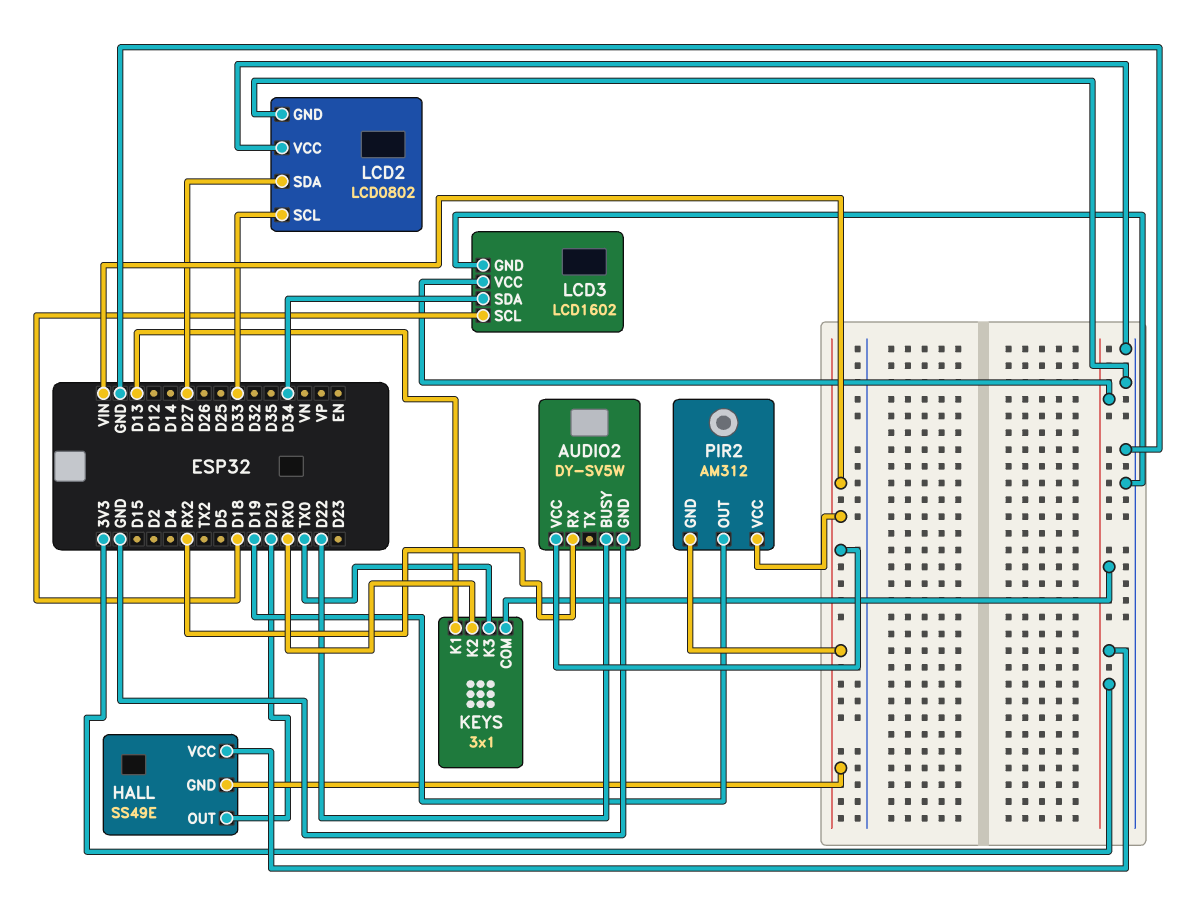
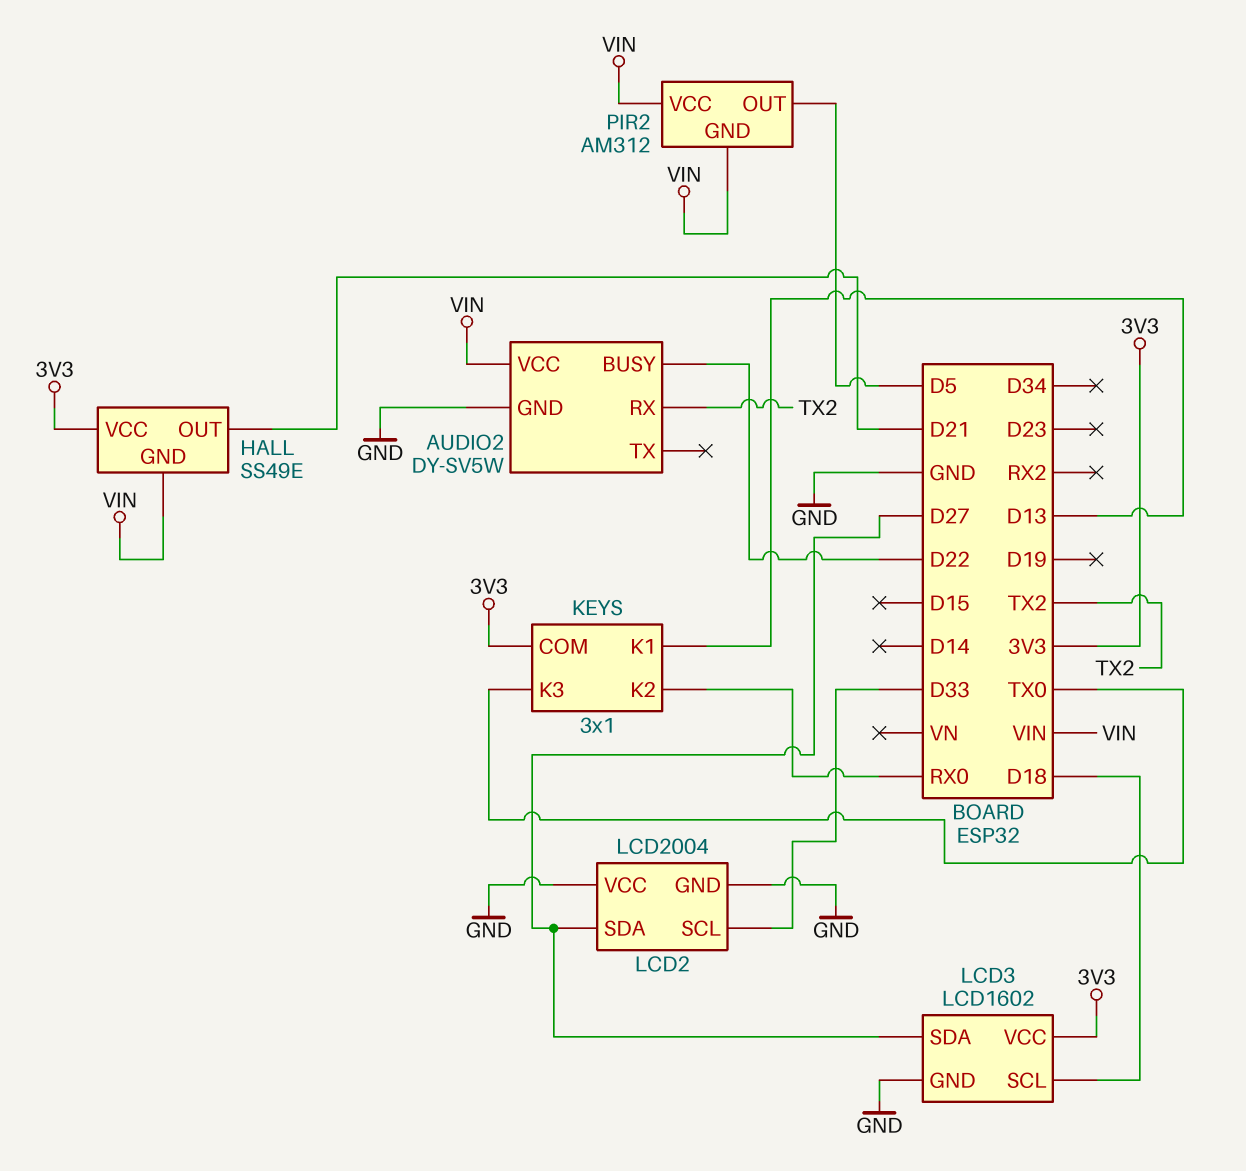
AUDIO2 pin RX: RX2 -> TX2
LCD2: LCD0802 -> LCD2004
LCD3 pin SDA: D34 -> D27
PIR2 pin OUT: D19 -> D5

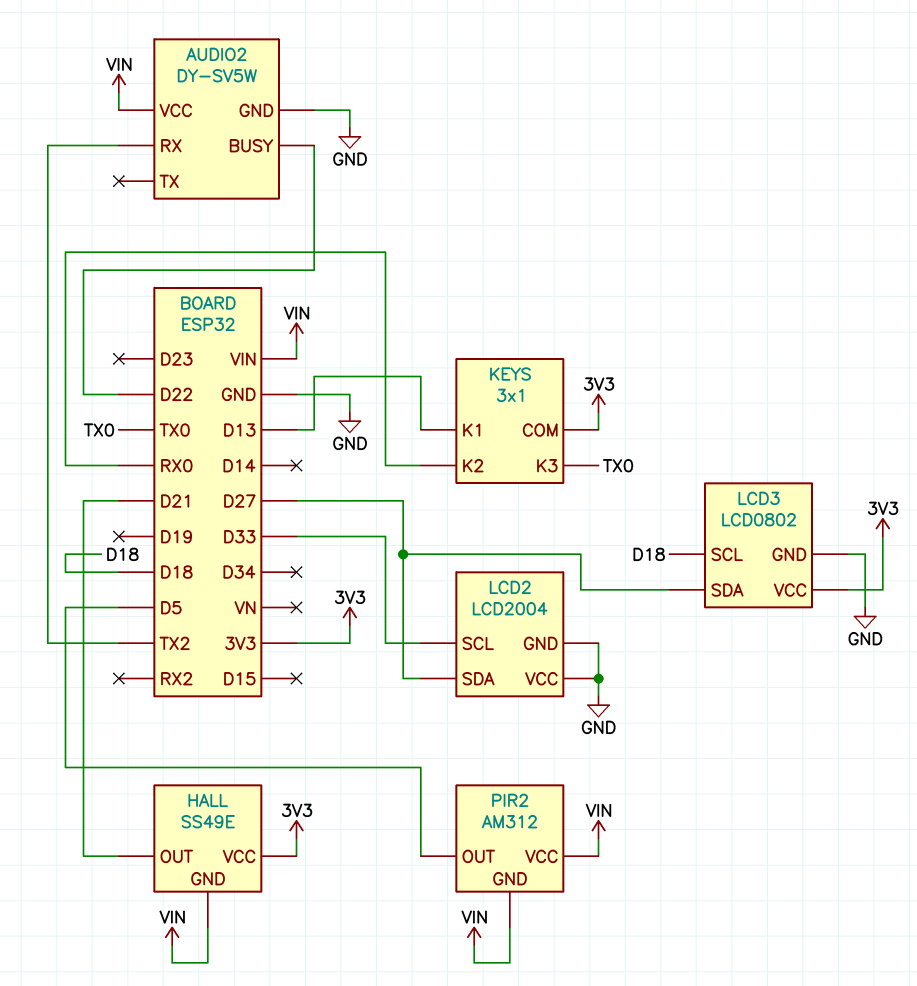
LCD3: LCD1602 -> LCD0802

